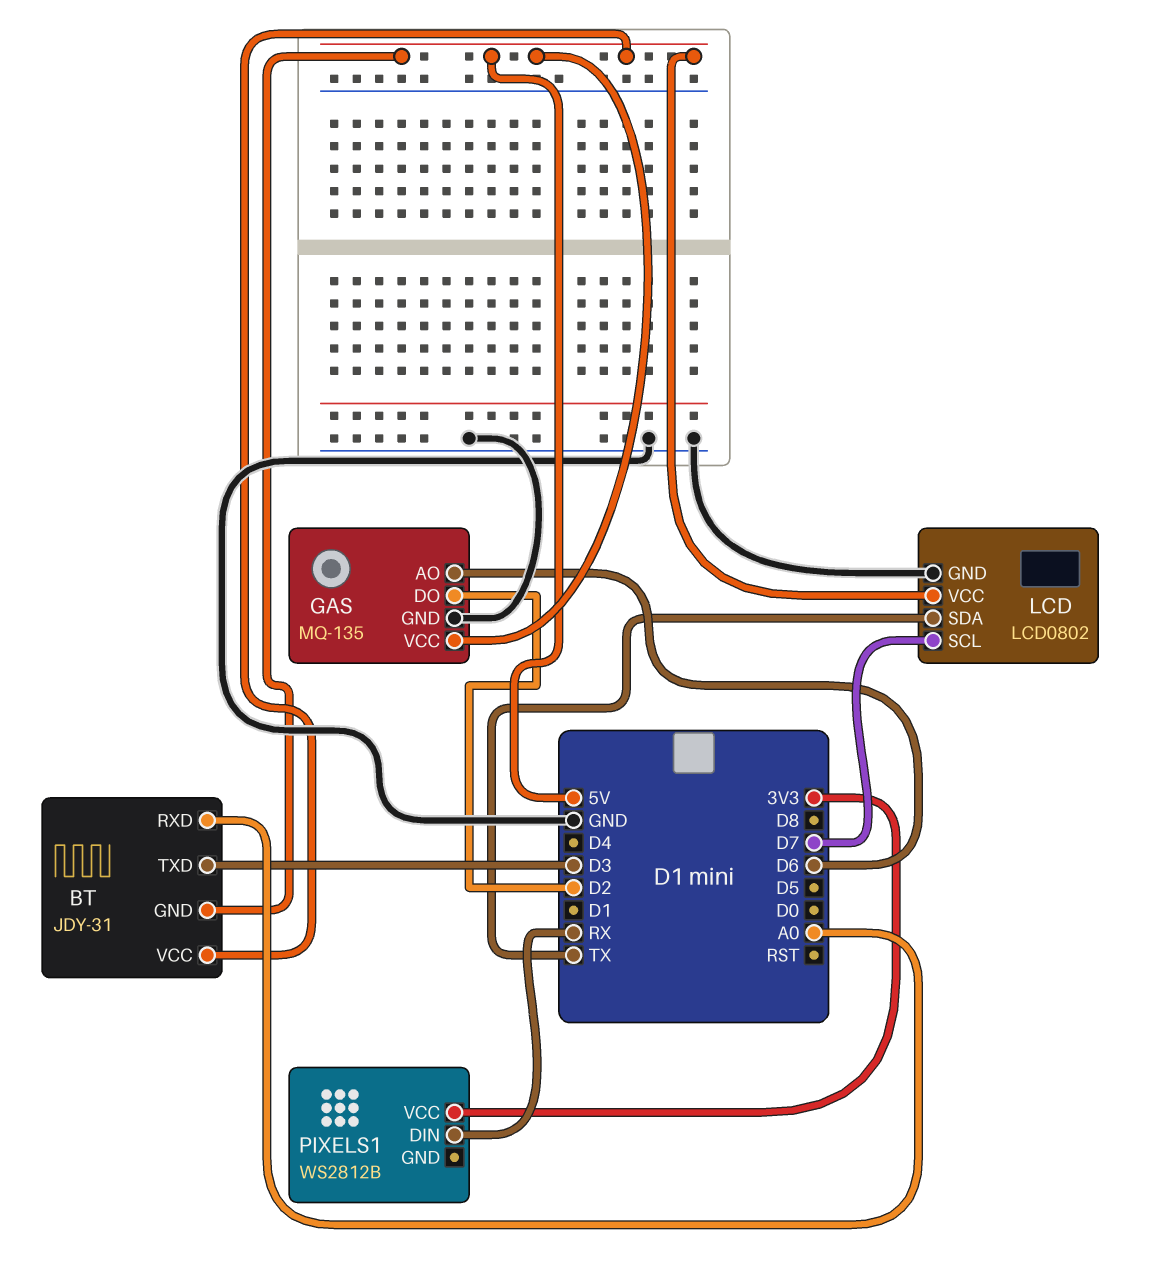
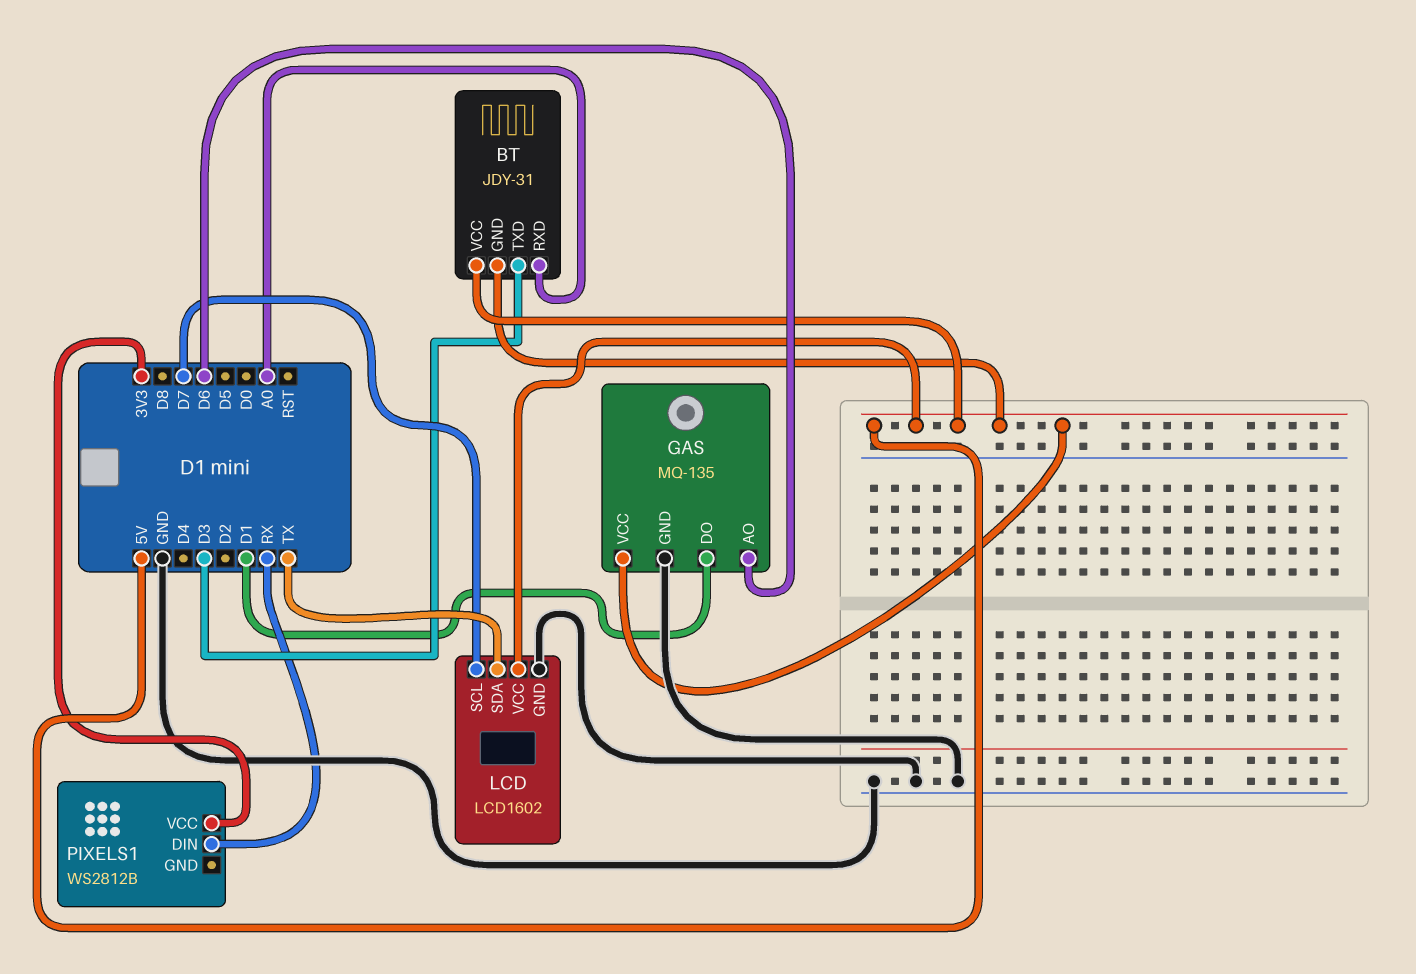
GAS pin DO: D2 -> D1
LCD: LCD0802 -> LCD1602

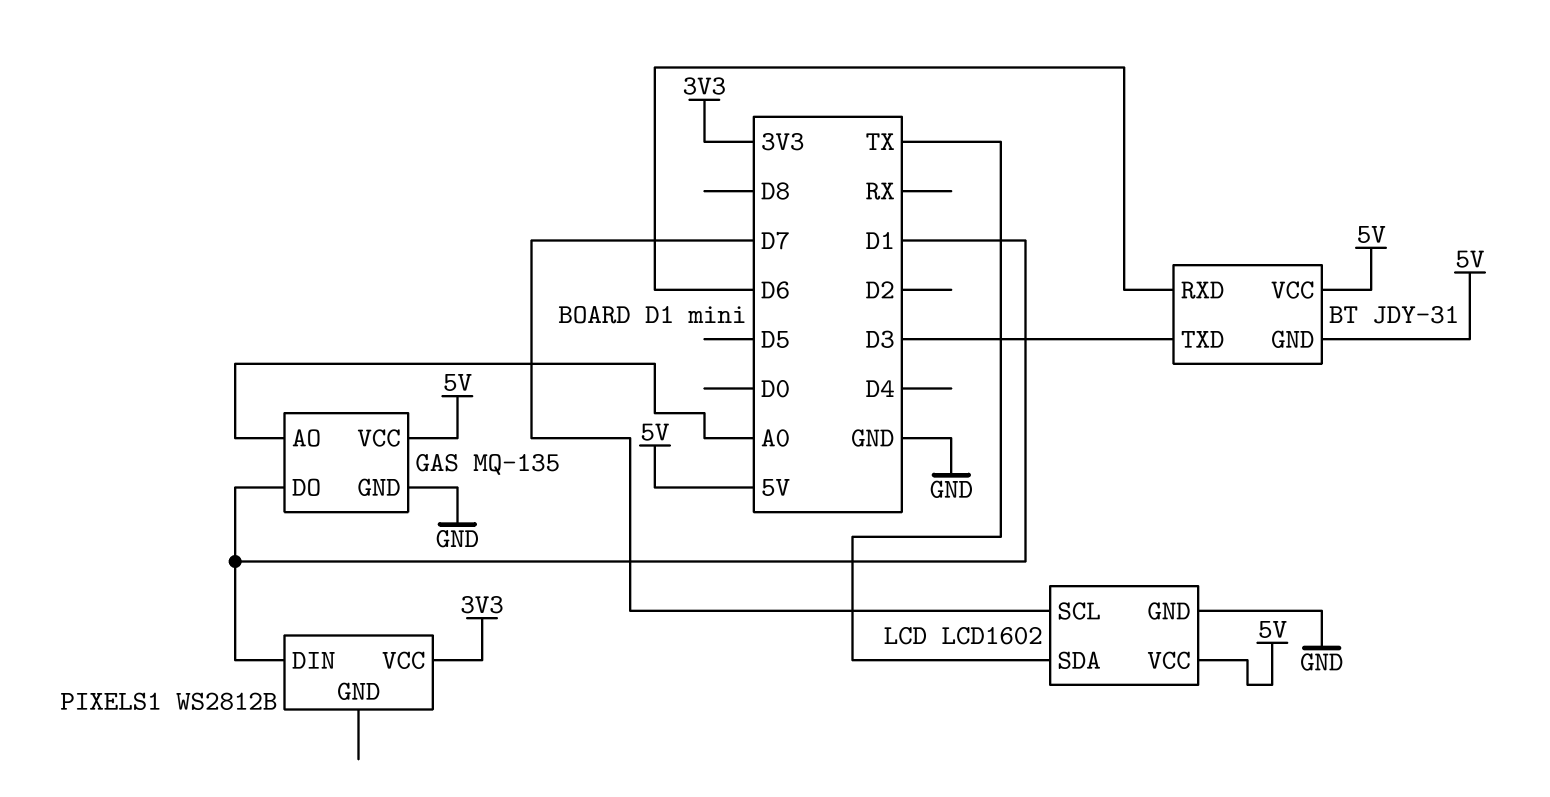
BT pin RXD: A0 -> D6
GAS pin AO: D6 -> A0
PIXELS1 pin DIN: RX -> D1

